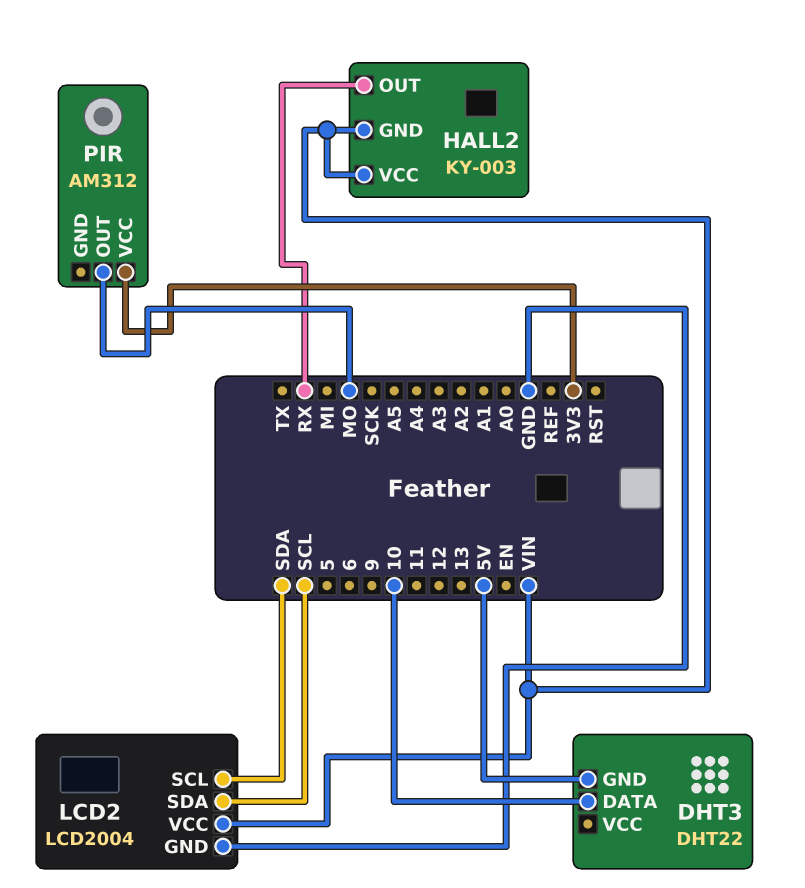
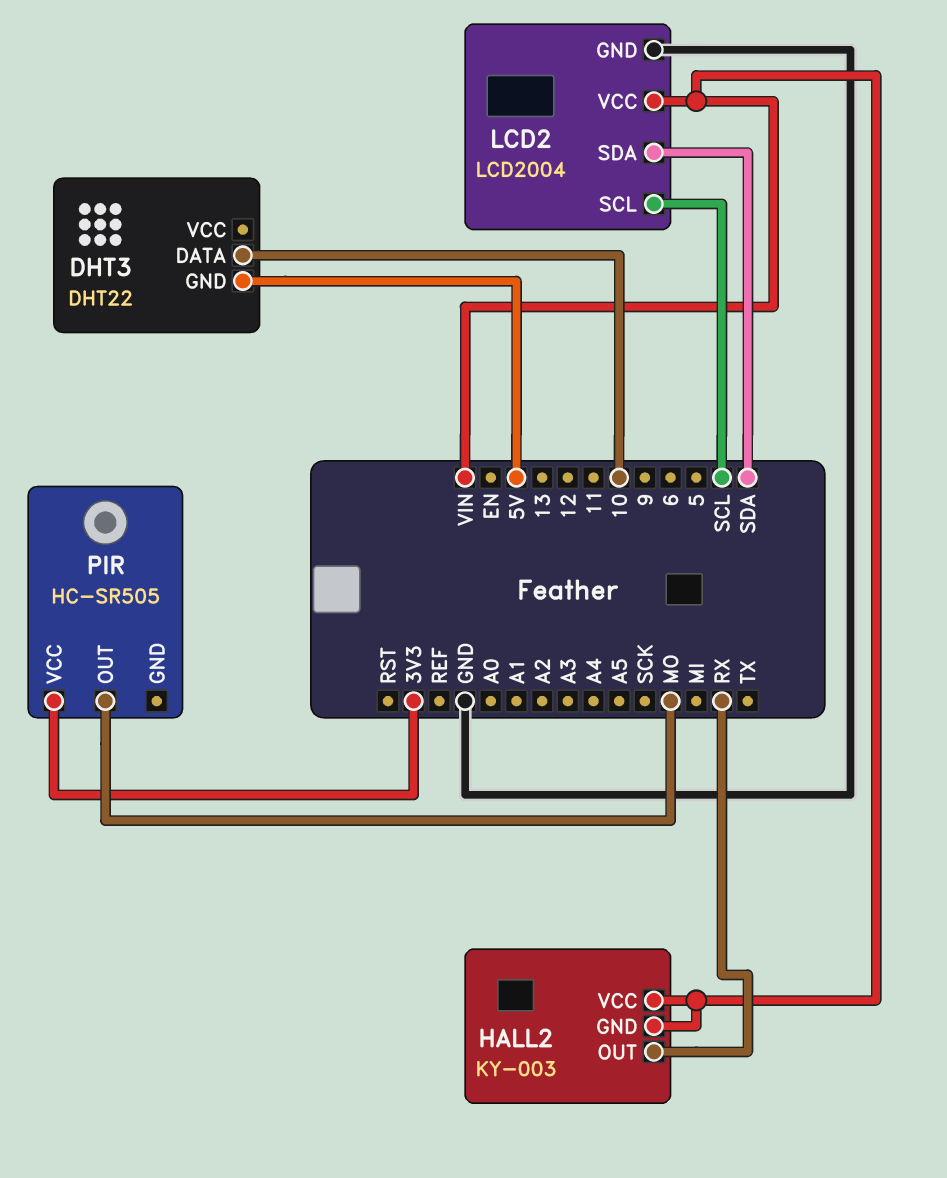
LCD2 pin SCL: SDA -> SCL
LCD2 pin SDA: SCL -> SDA
PIR: AM312 -> HC-SR505

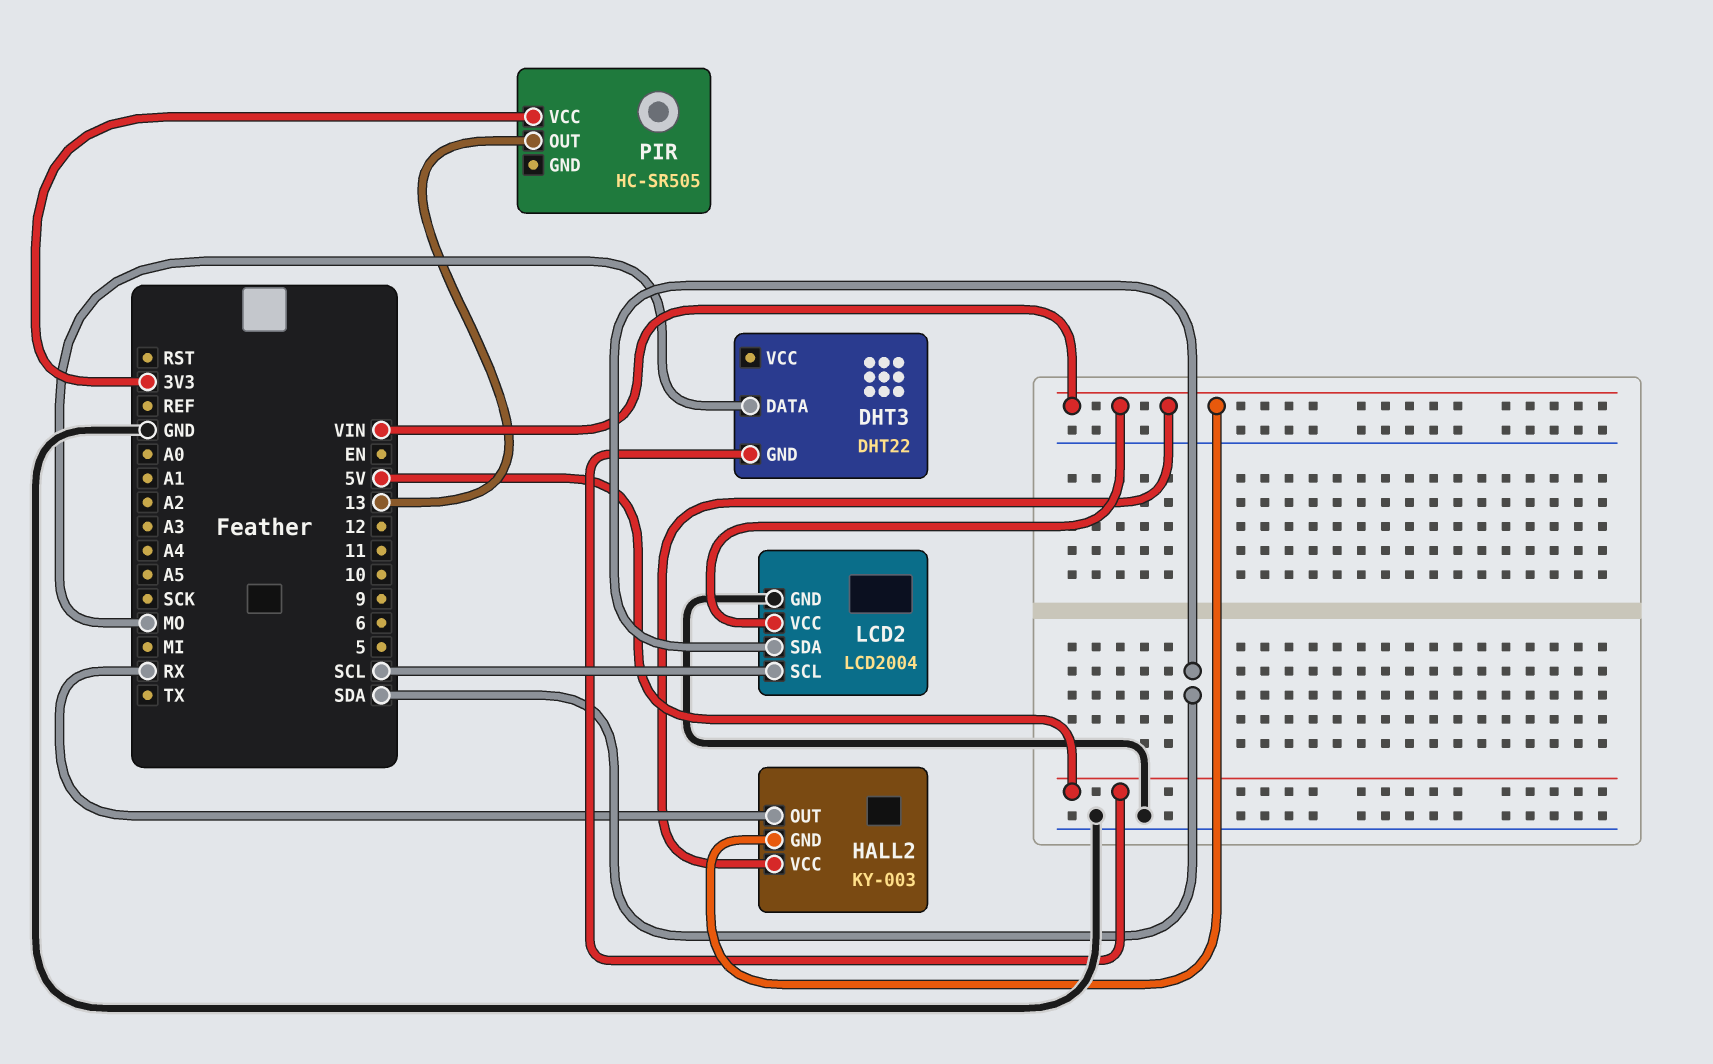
DHT3 pin DATA: 10 -> MO
PIR pin OUT: MO -> 13

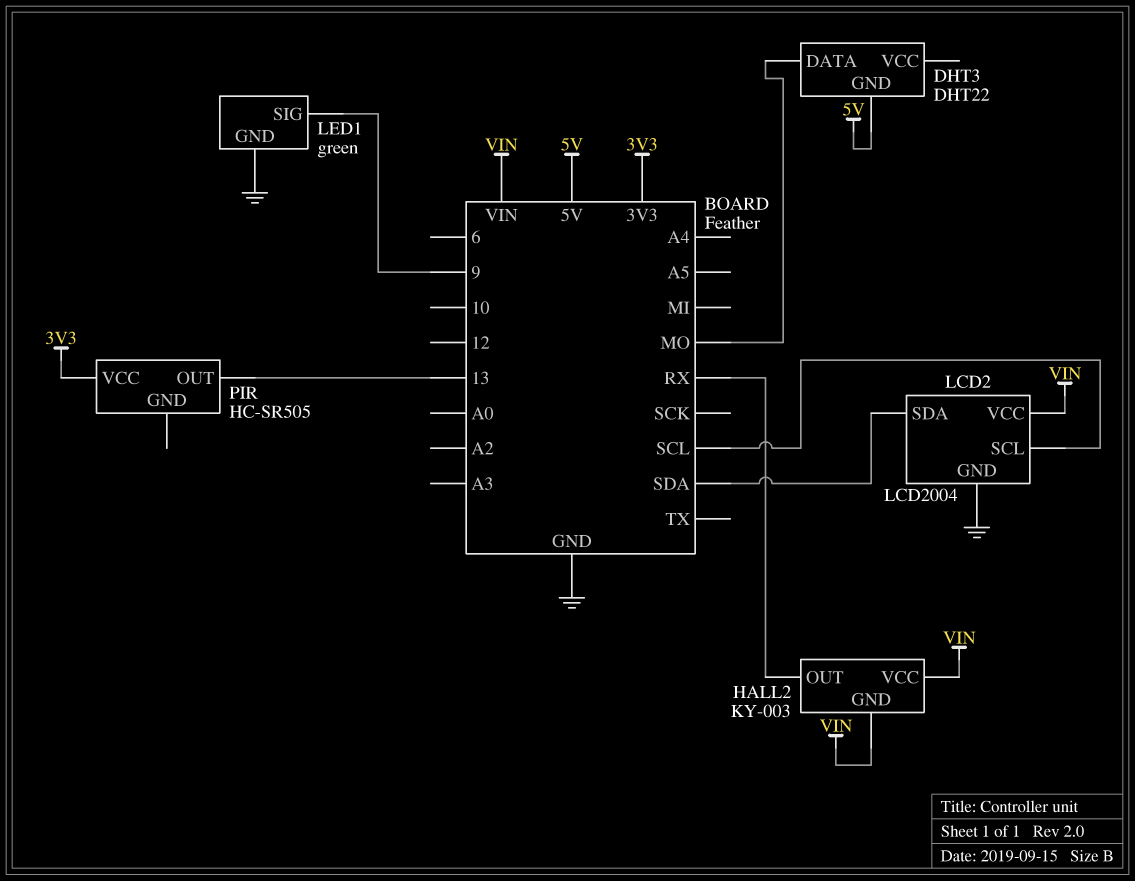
LED1: none -> green
LED1 pin GND: none -> GND
LED1 pin SIG: none -> 9

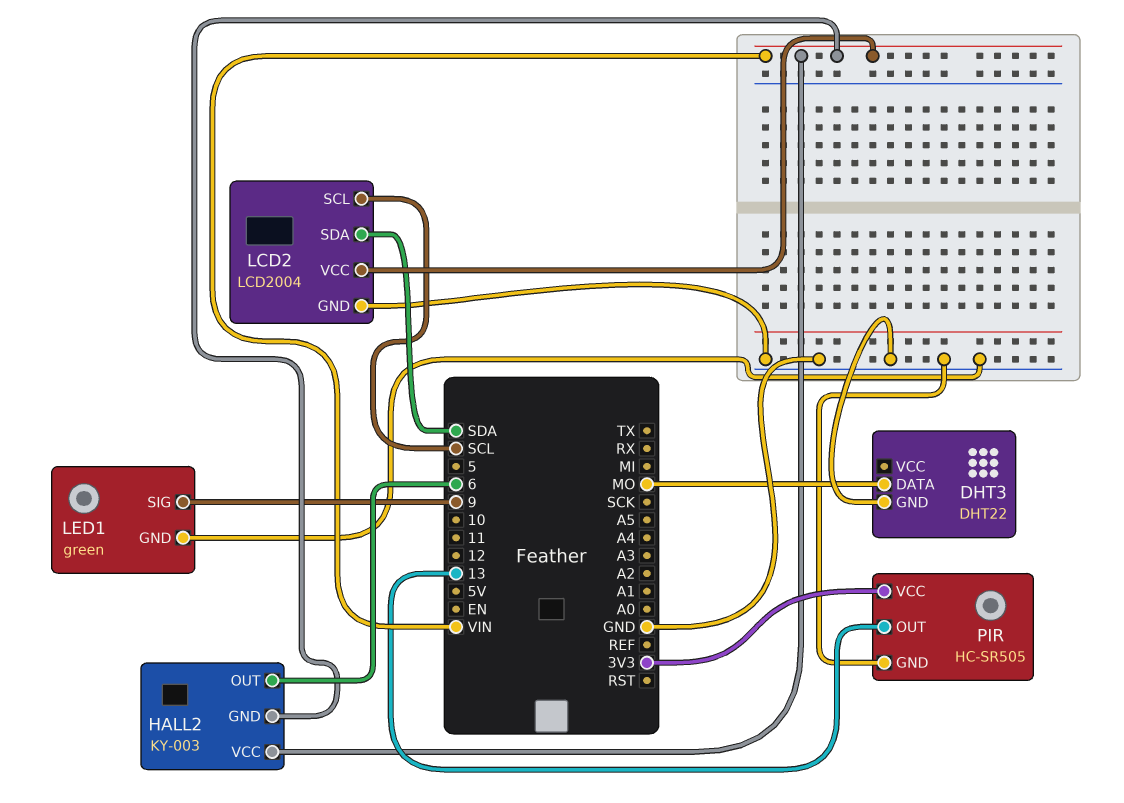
DHT3 pin GND: 5V -> GND
HALL2 pin OUT: RX -> 6
PIR pin GND: none -> GND

